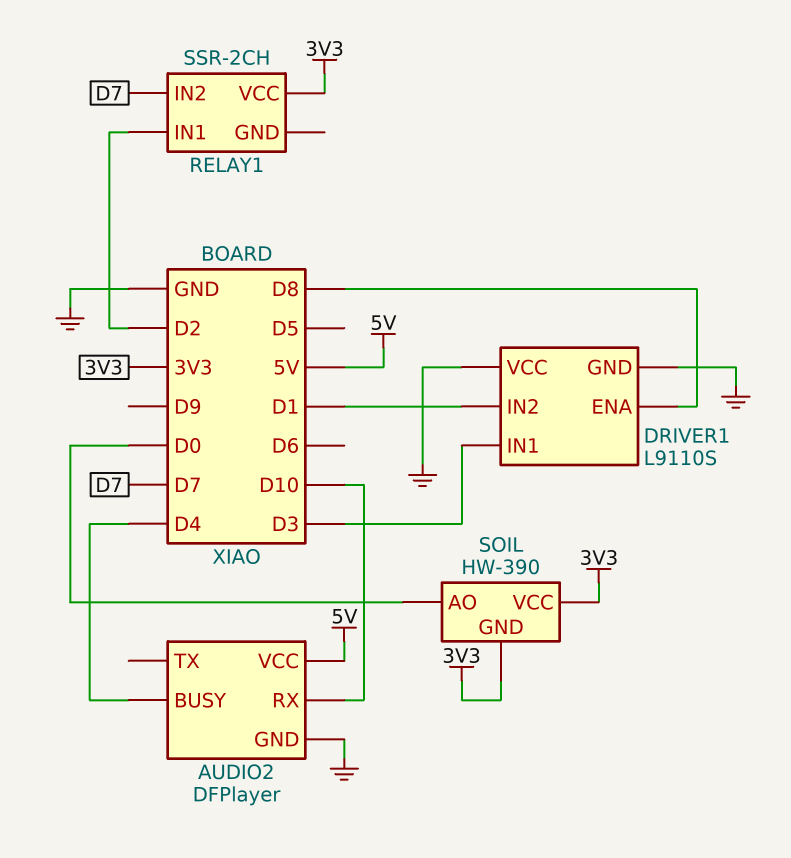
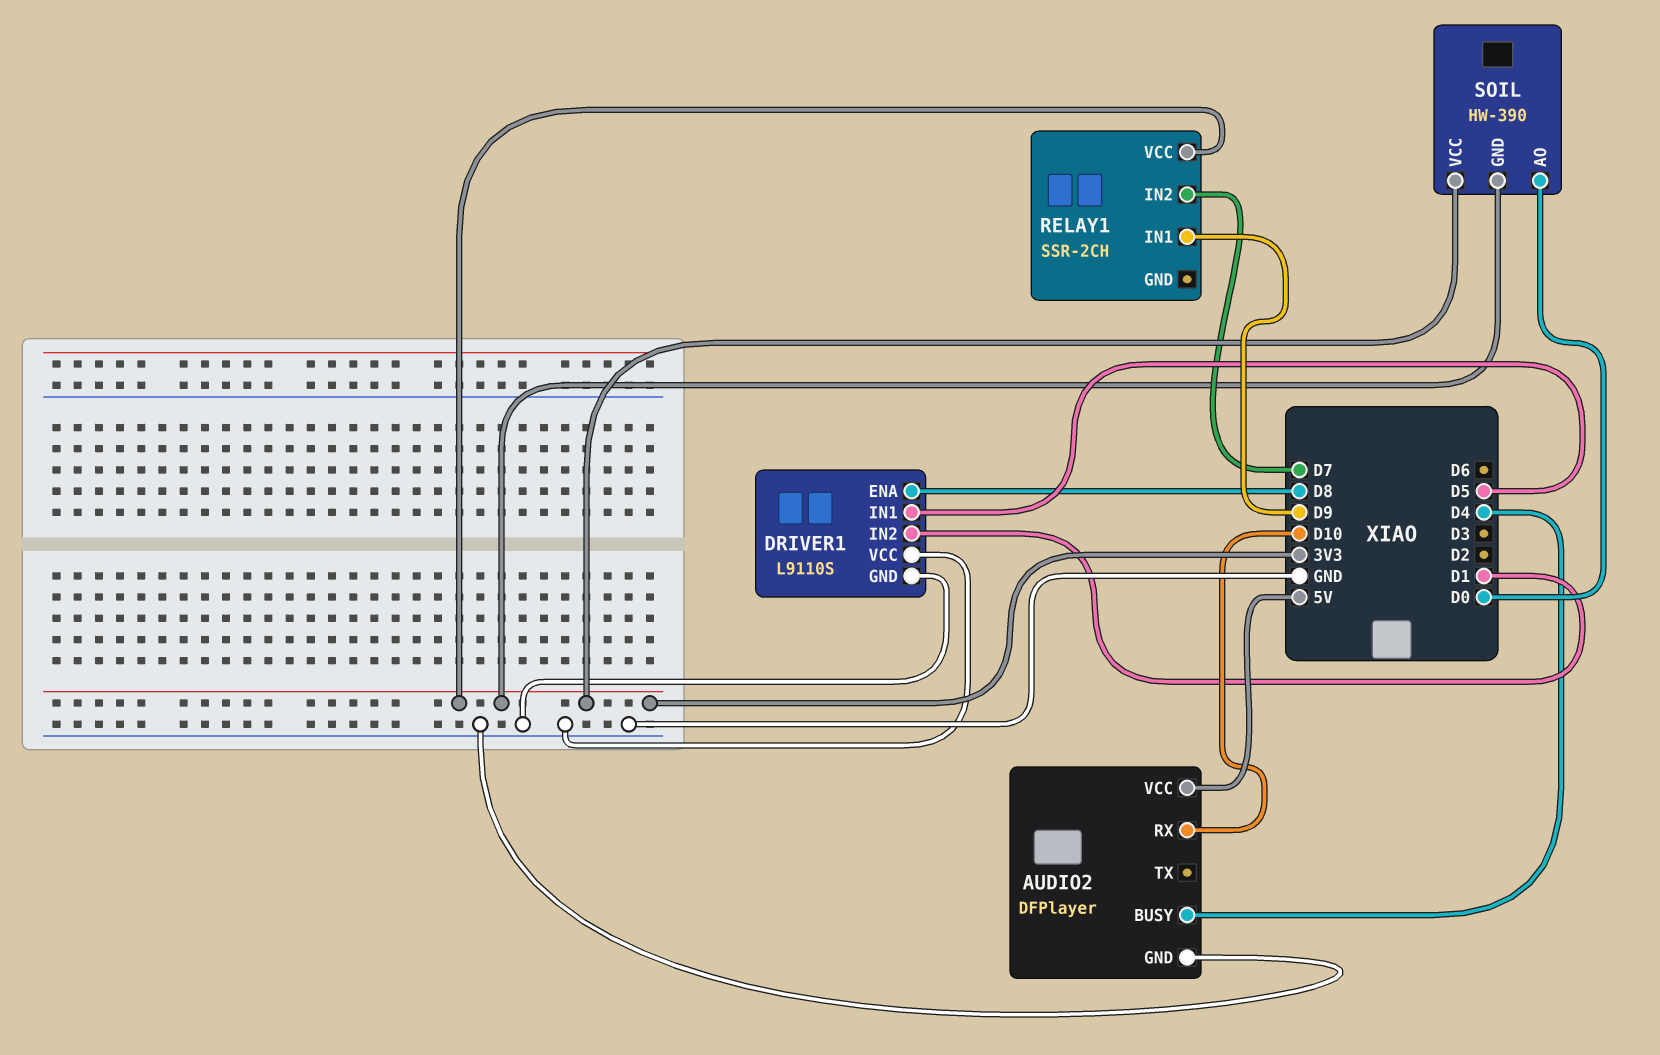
DRIVER1 pin IN1: D3 -> D5
RELAY1 pin IN1: D2 -> D9

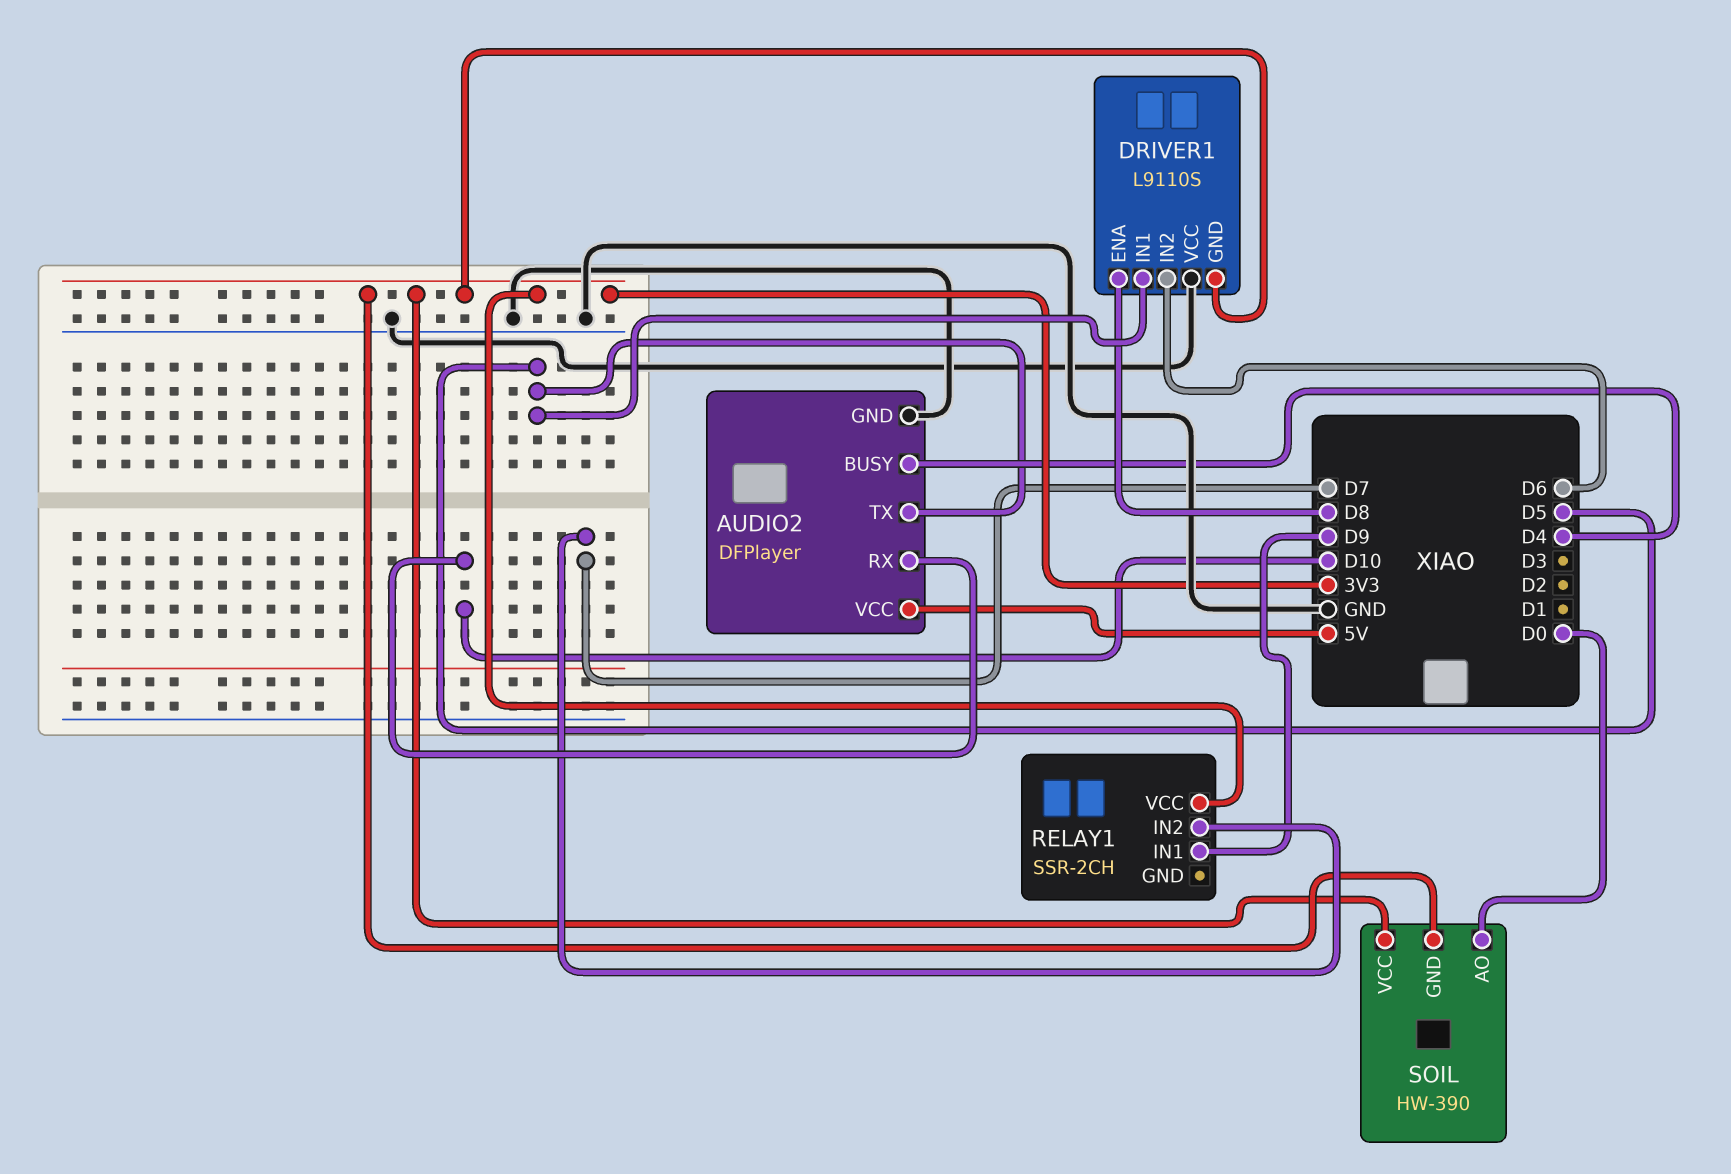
AUDIO2 pin TX: none -> D5
DRIVER1 pin GND: GND -> 3V3
DRIVER1 pin IN2: D1 -> D6

